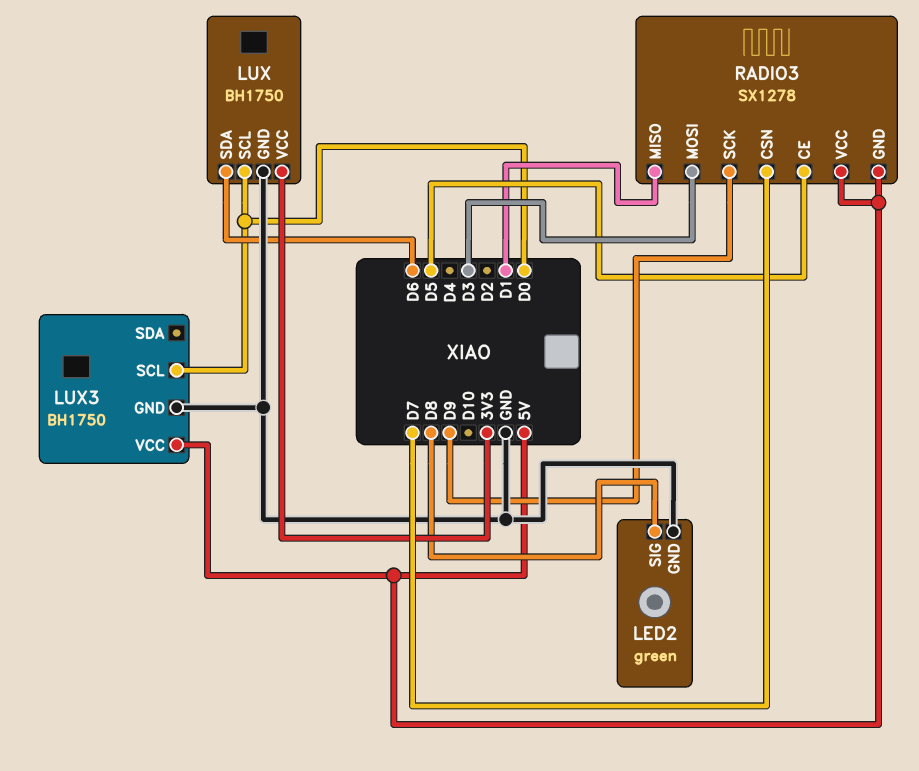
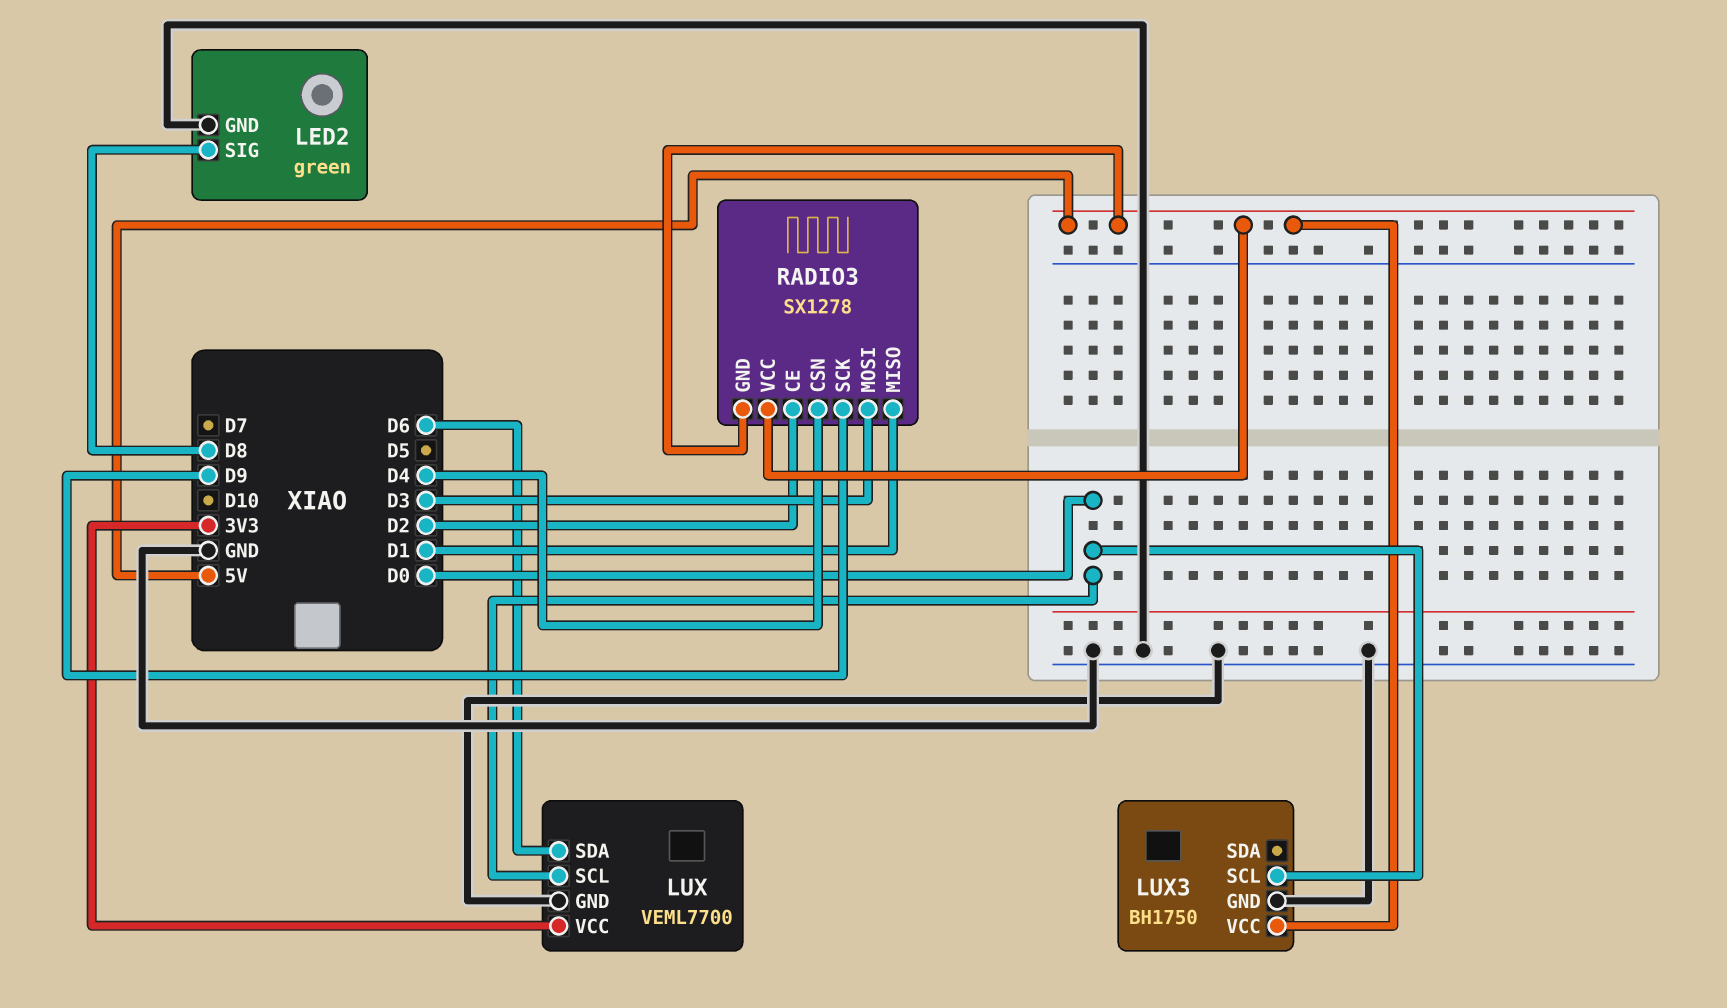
LUX: BH1750 -> VEML7700
RADIO3 pin CE: D5 -> D2
RADIO3 pin CSN: D7 -> D4

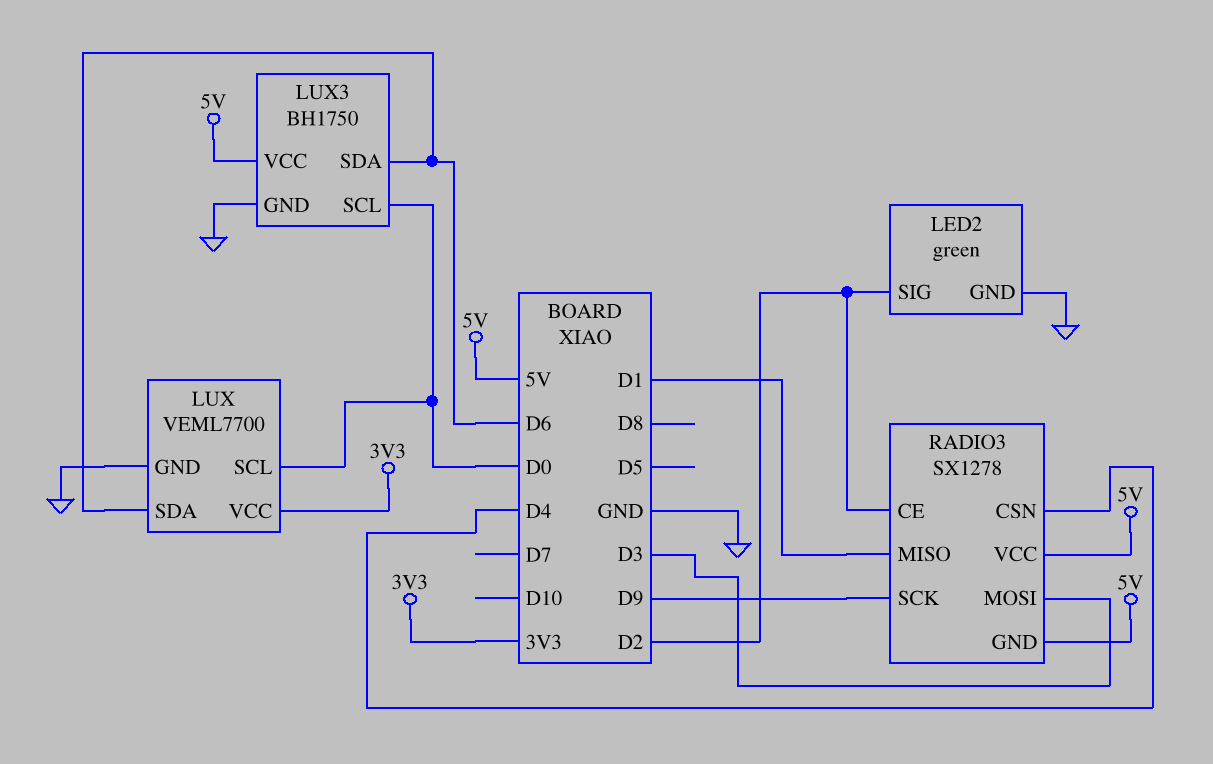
LED2 pin SIG: D8 -> D2
LUX3 pin SDA: none -> D6

